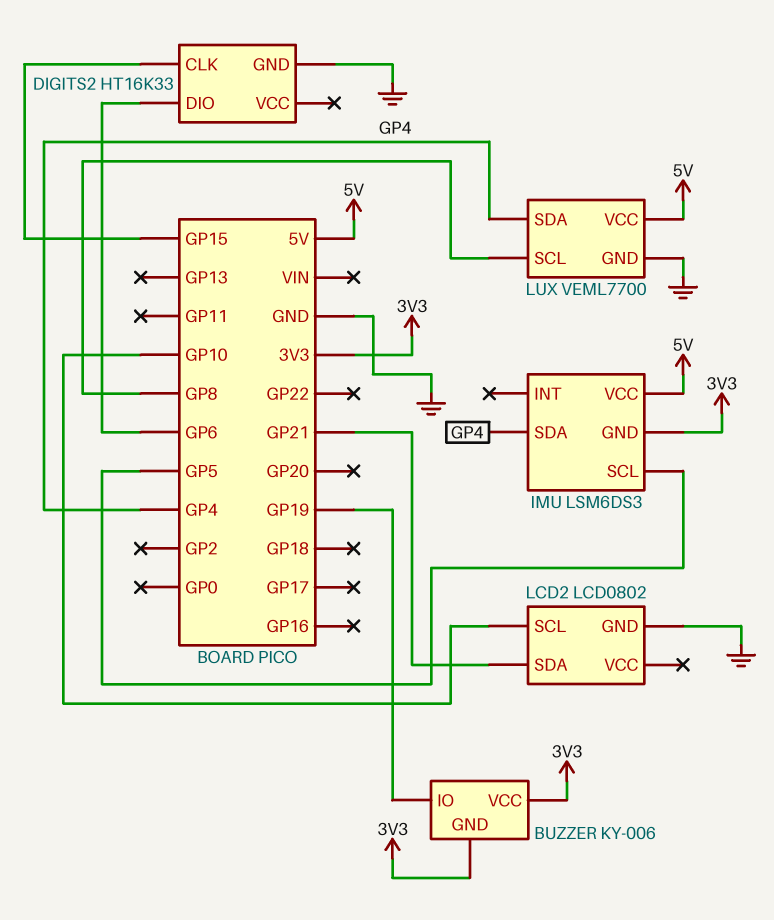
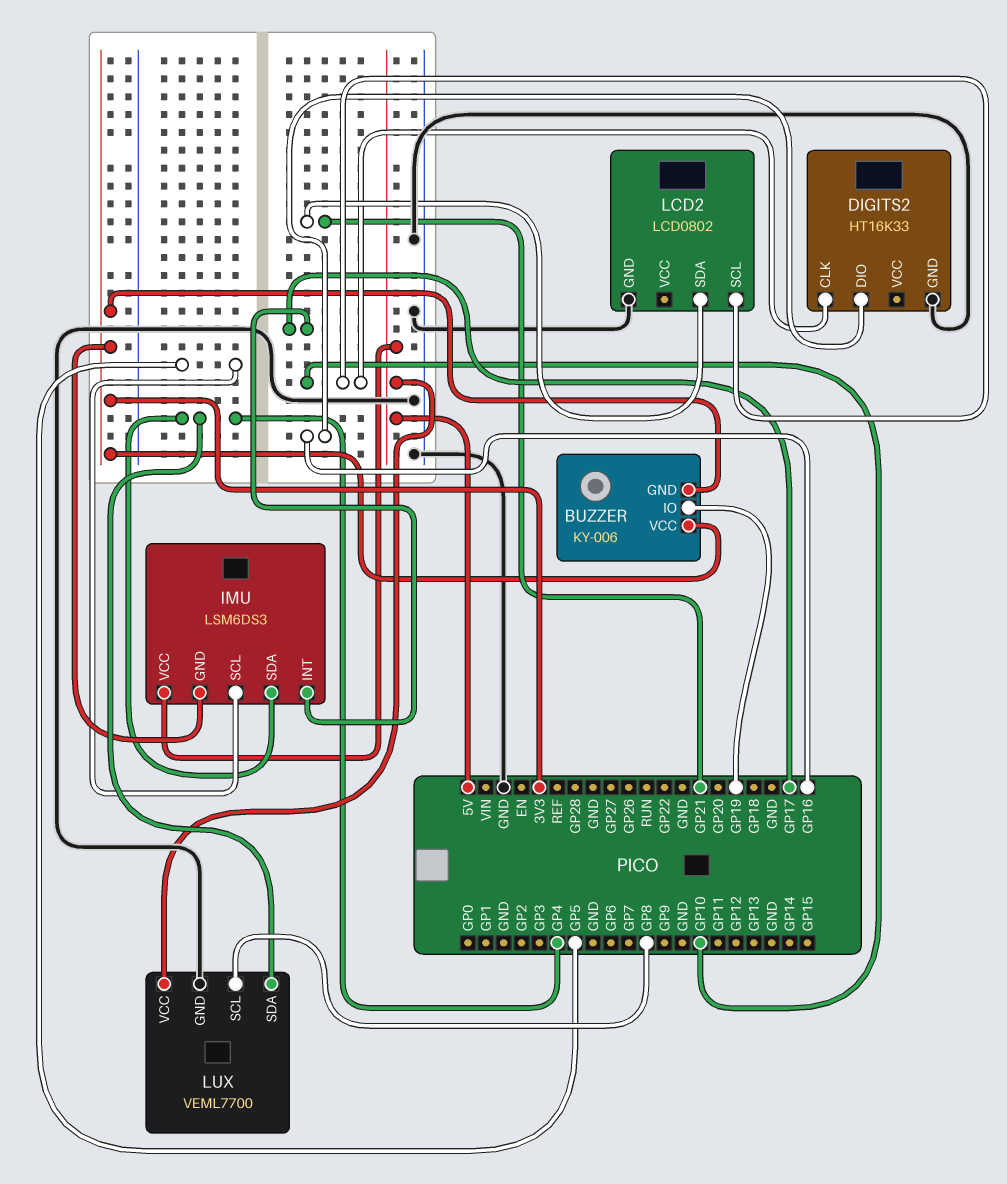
DIGITS2 pin CLK: GP15 -> GP10
DIGITS2 pin DIO: GP6 -> GP16
IMU pin INT: none -> GP17

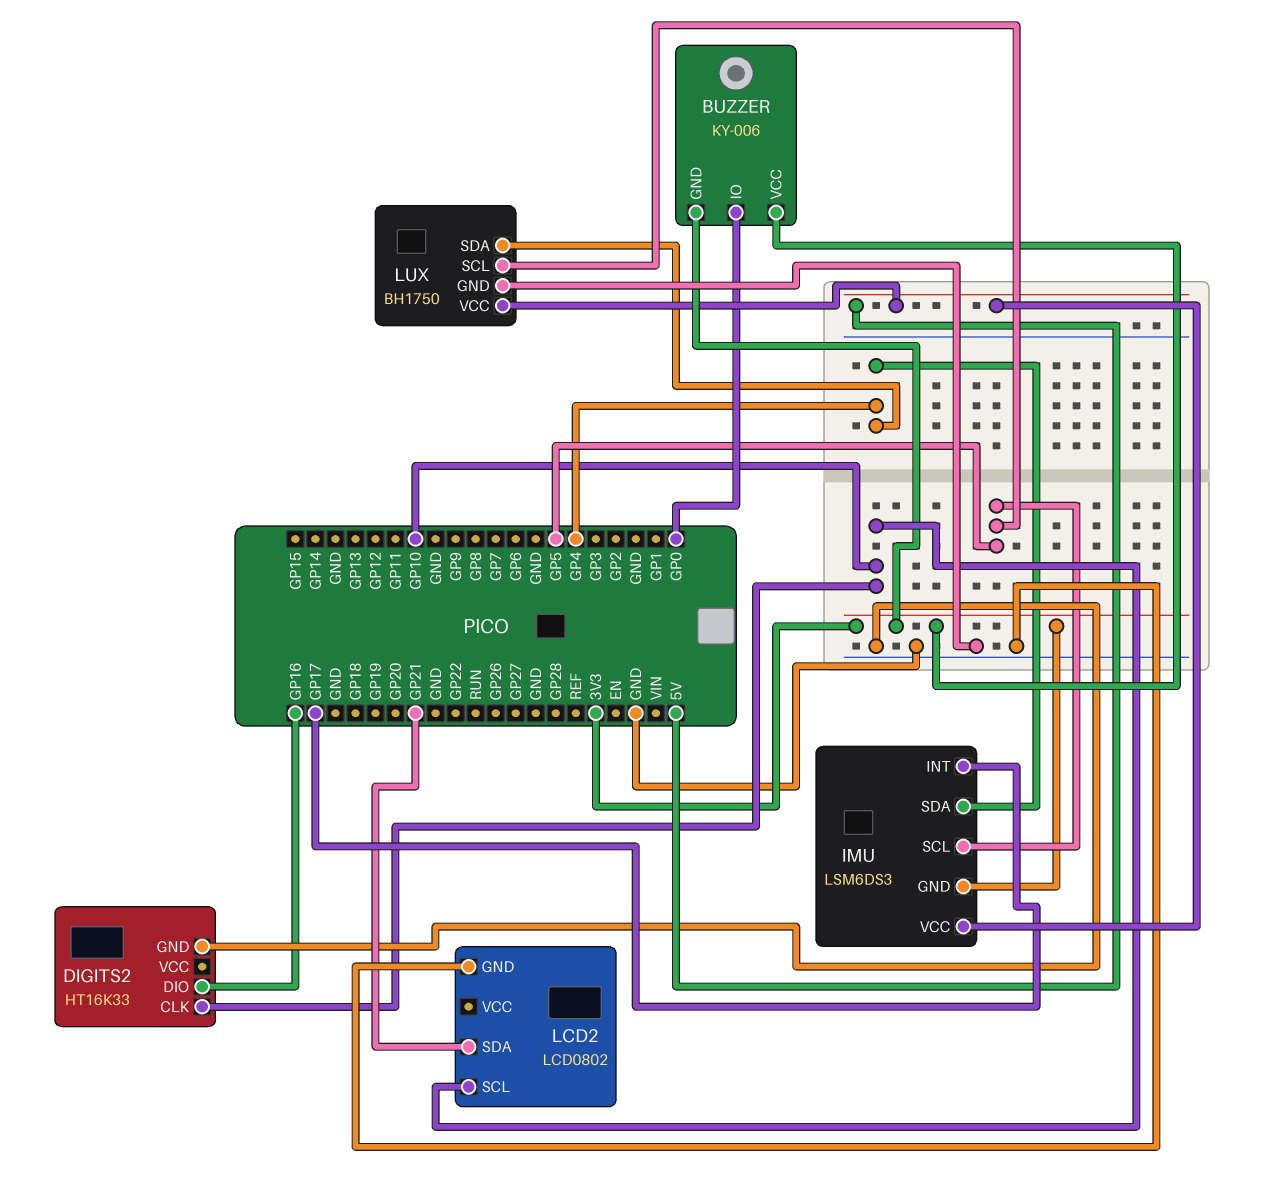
BUZZER pin IO: GP19 -> GP0
LUX: VEML7700 -> BH1750
LUX pin SCL: GP8 -> GP5

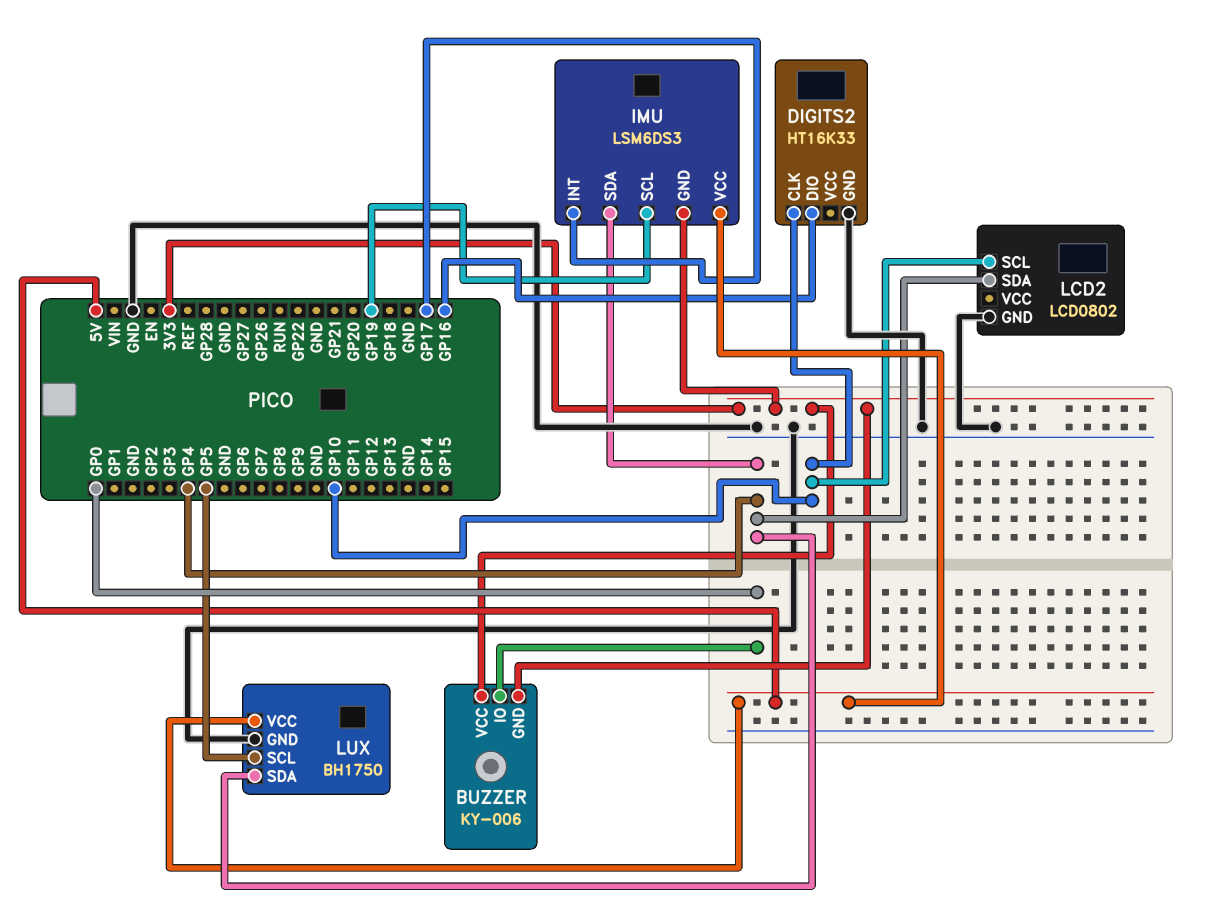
IMU pin SCL: GP5 -> GP19
LCD2 pin SDA: GP21 -> GP4

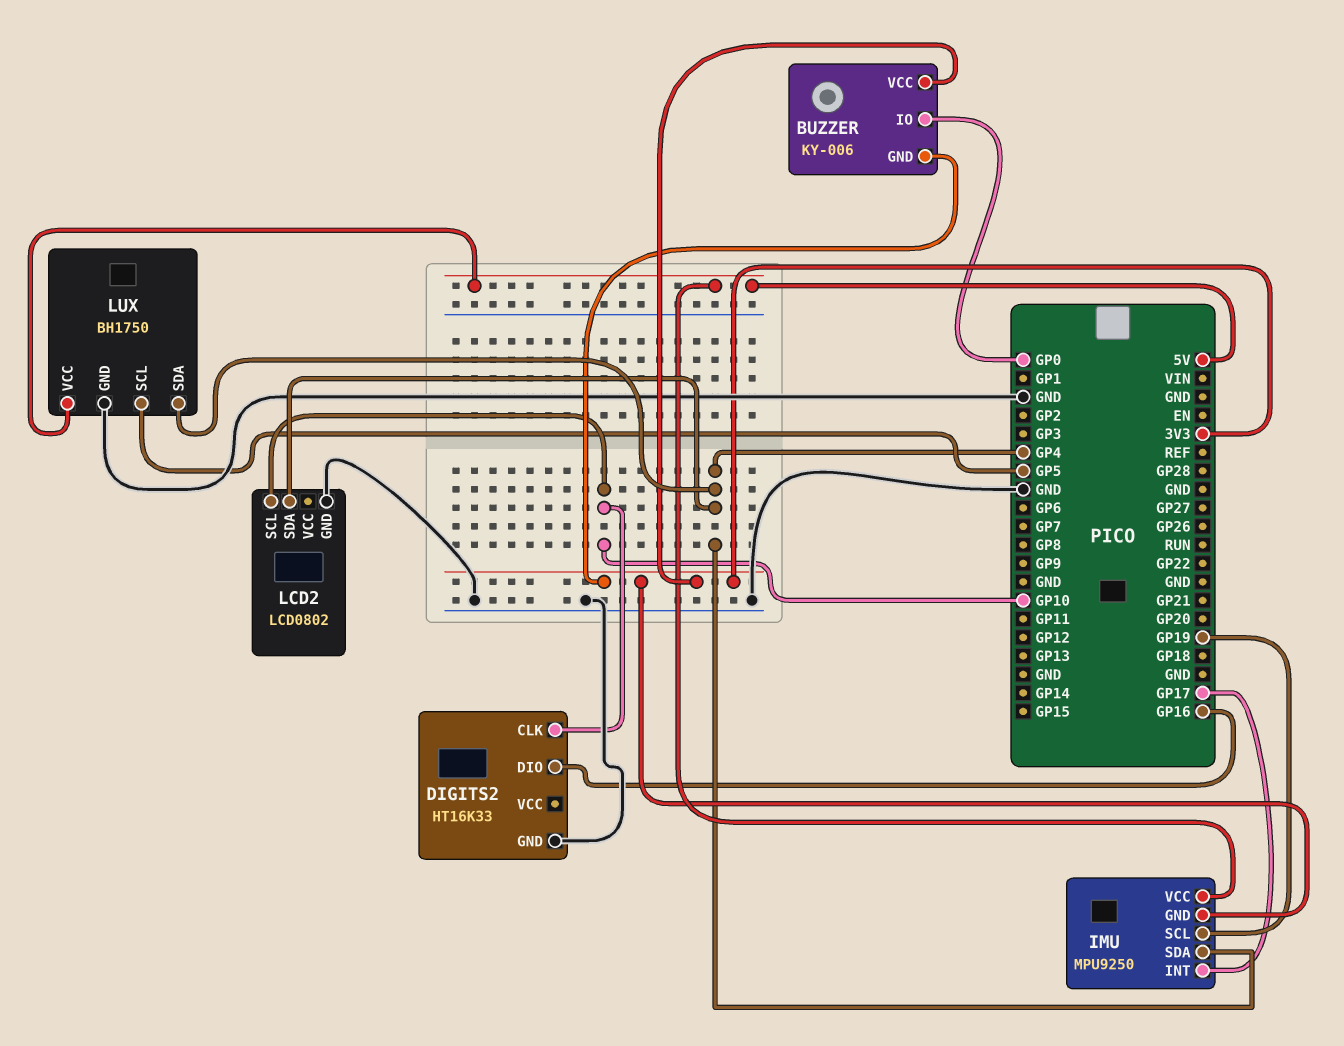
IMU: LSM6DS3 -> MPU9250

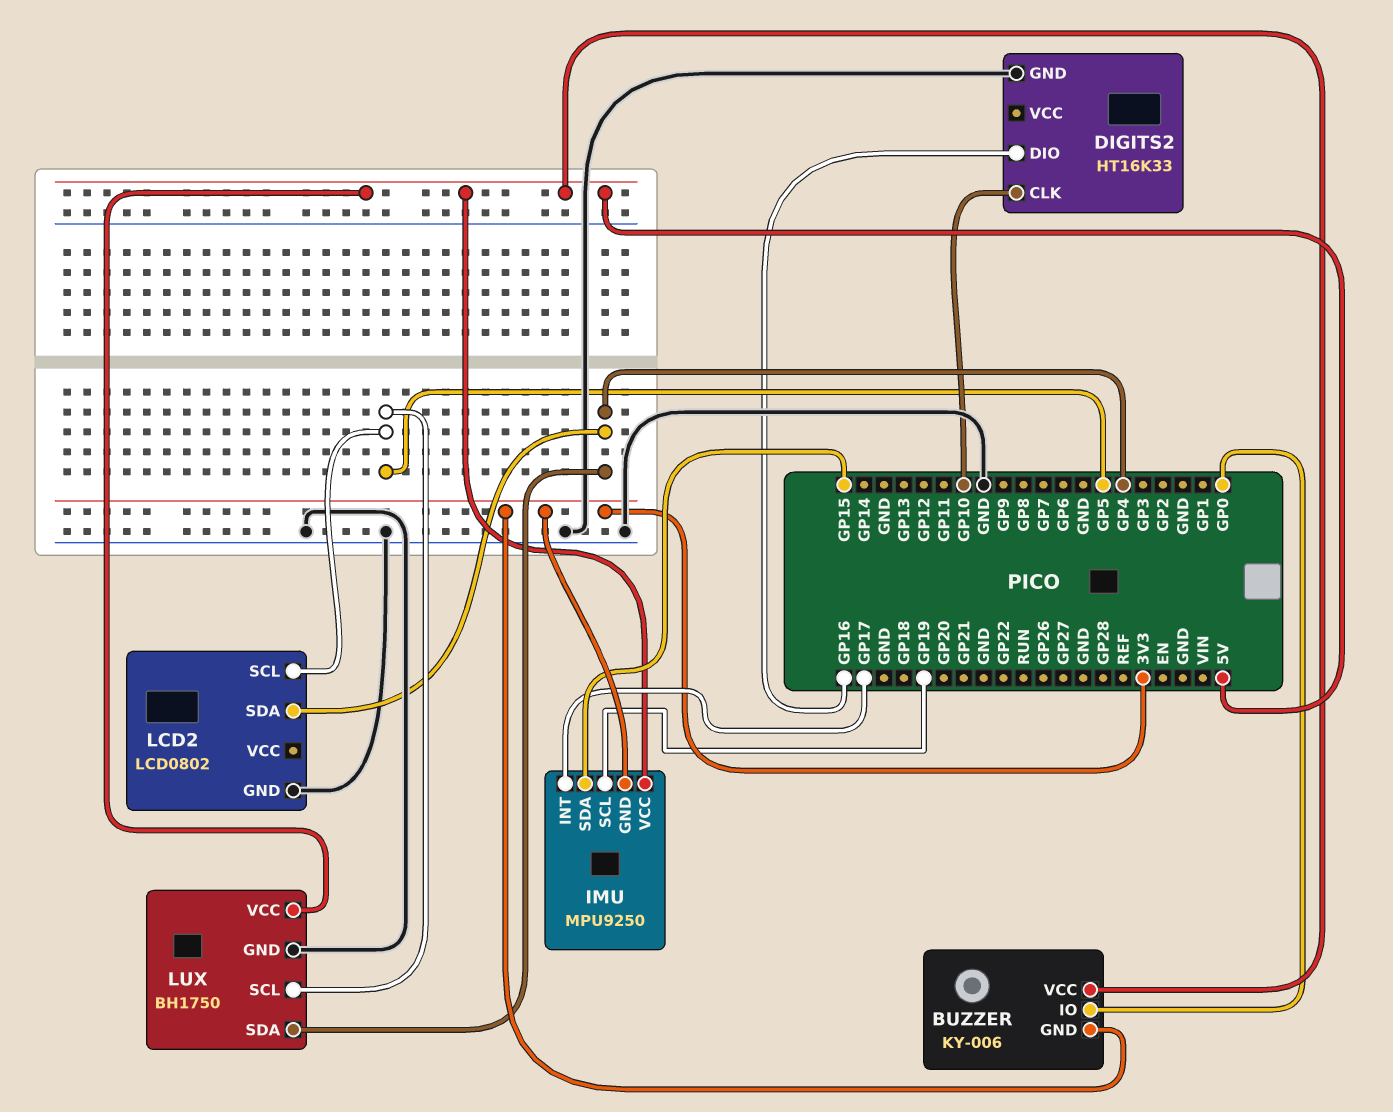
BUZZER pin VCC: 3V3 -> 5V
IMU pin SDA: GP4 -> GP15
LCD2 pin SCL: GP10 -> GP5

